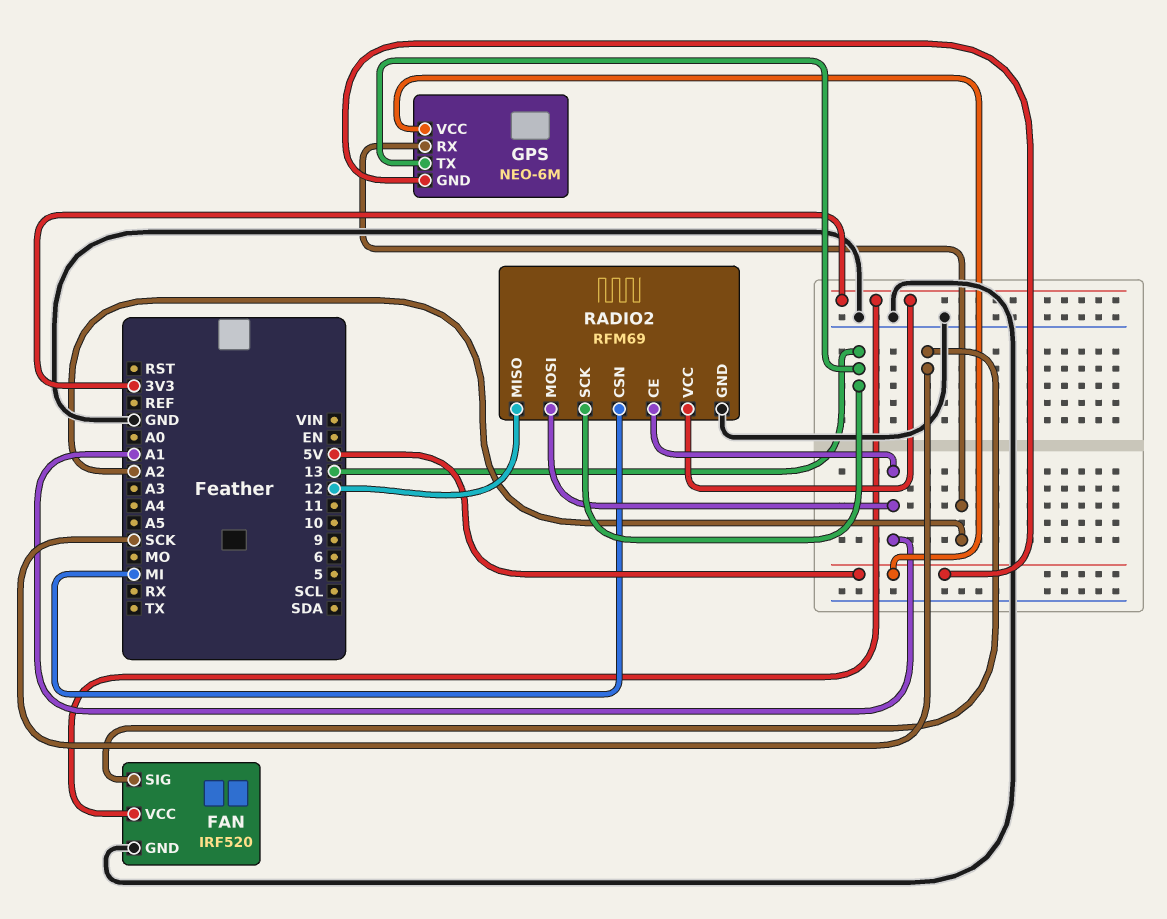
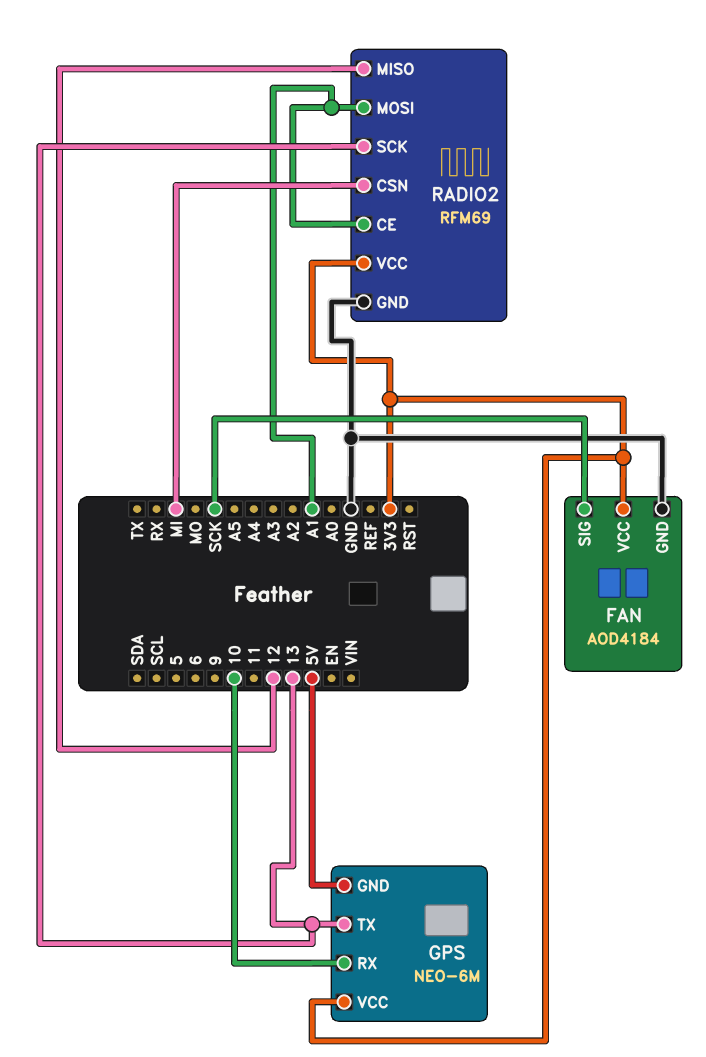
FAN: IRF520 -> AOD4184
GPS pin RX: A2 -> 10
GPS pin VCC: 5V -> 3V3

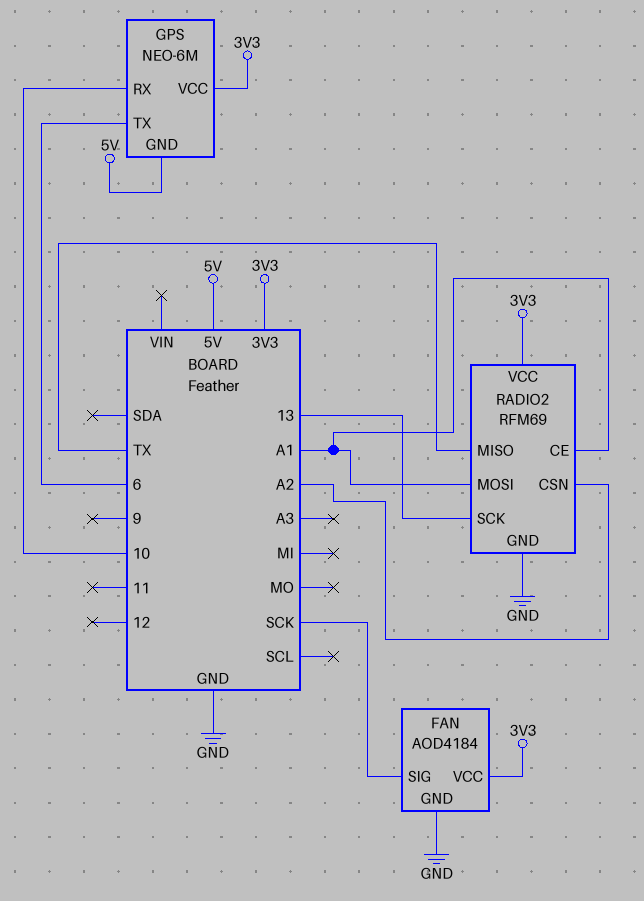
GPS pin TX: 13 -> 6
RADIO2 pin CSN: MI -> A2
RADIO2 pin MISO: 12 -> TX

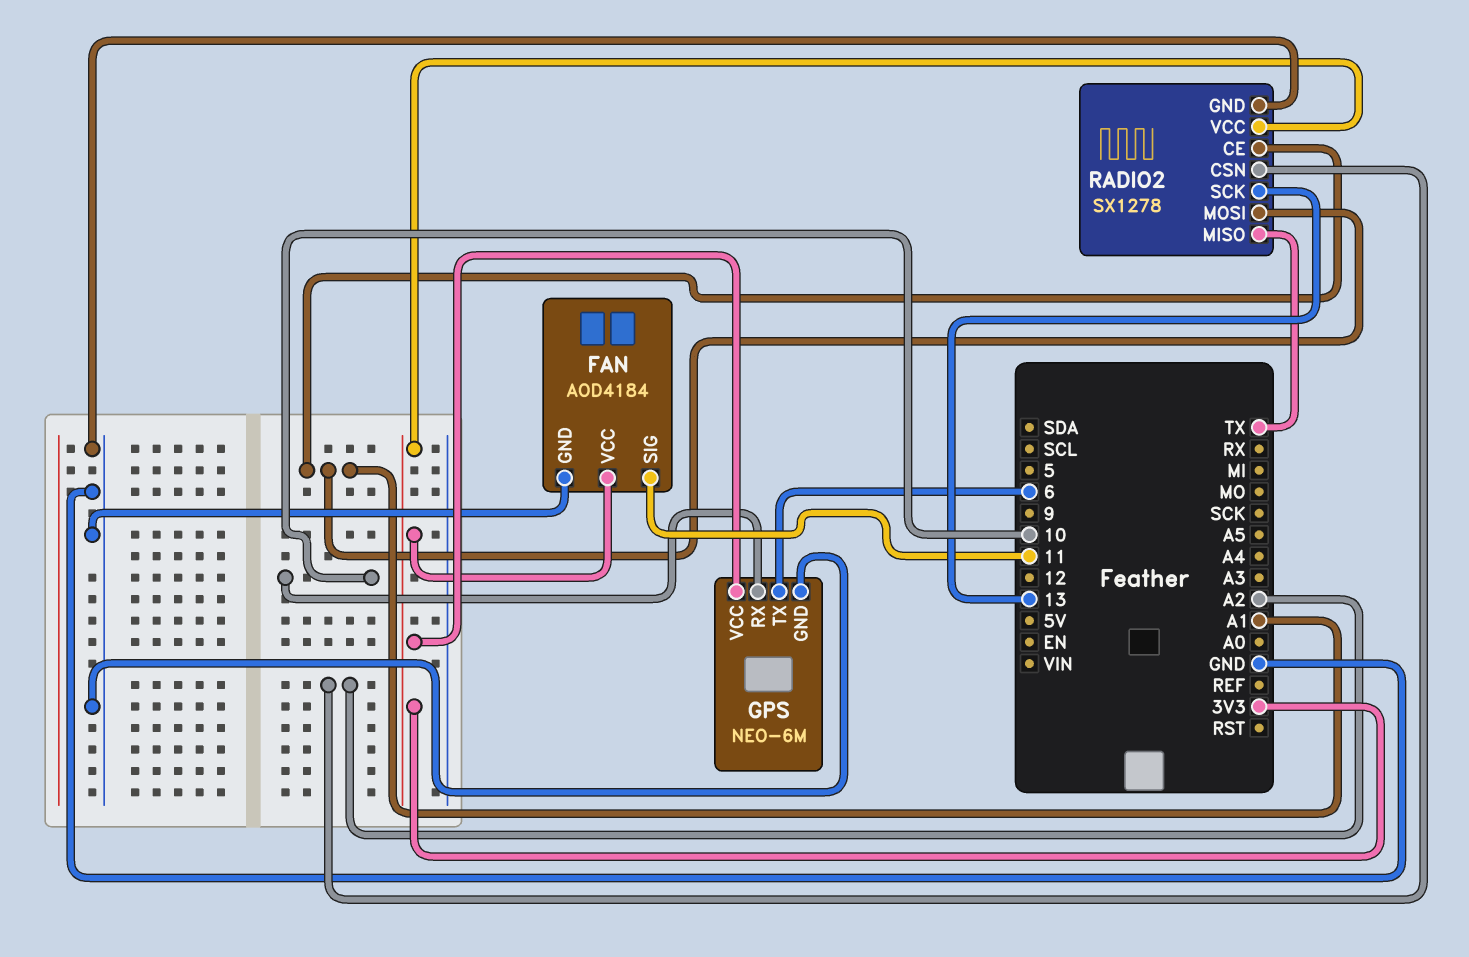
FAN pin SIG: SCK -> 11
GPS pin GND: 5V -> GND
RADIO2: RFM69 -> SX1278

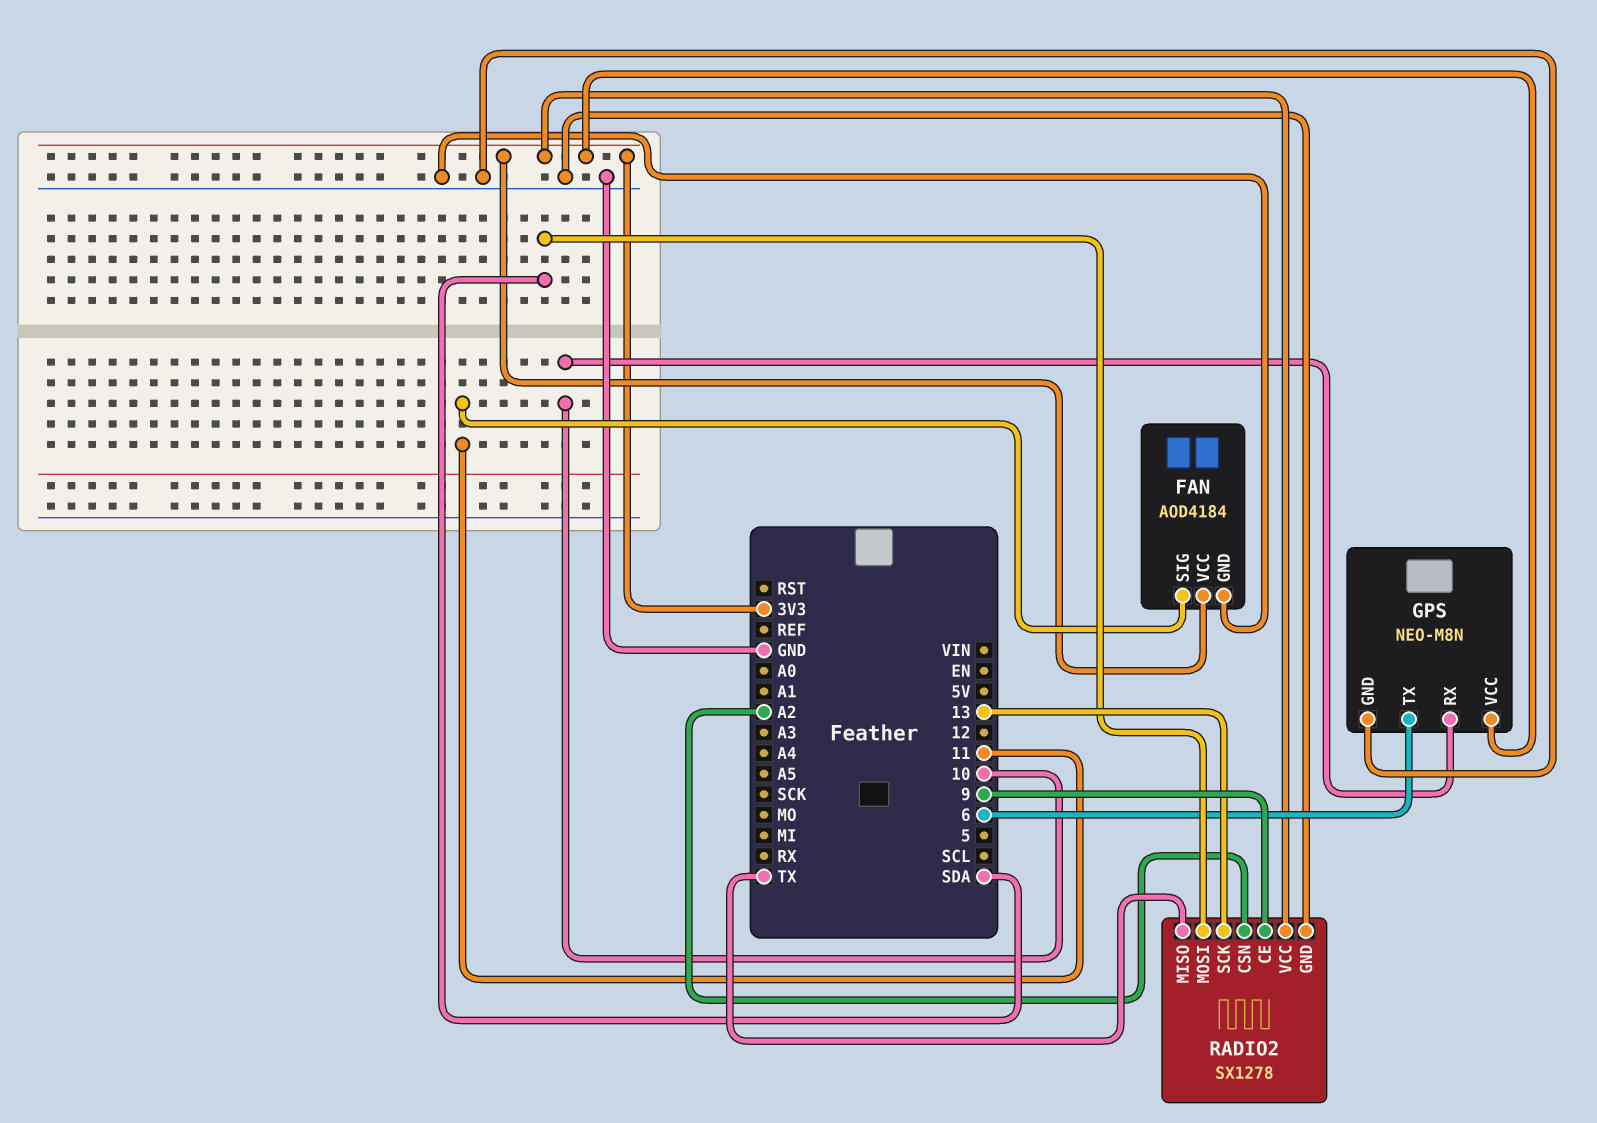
GPS: NEO-6M -> NEO-M8N
RADIO2 pin CE: A1 -> 9
RADIO2 pin MOSI: A1 -> SDA

